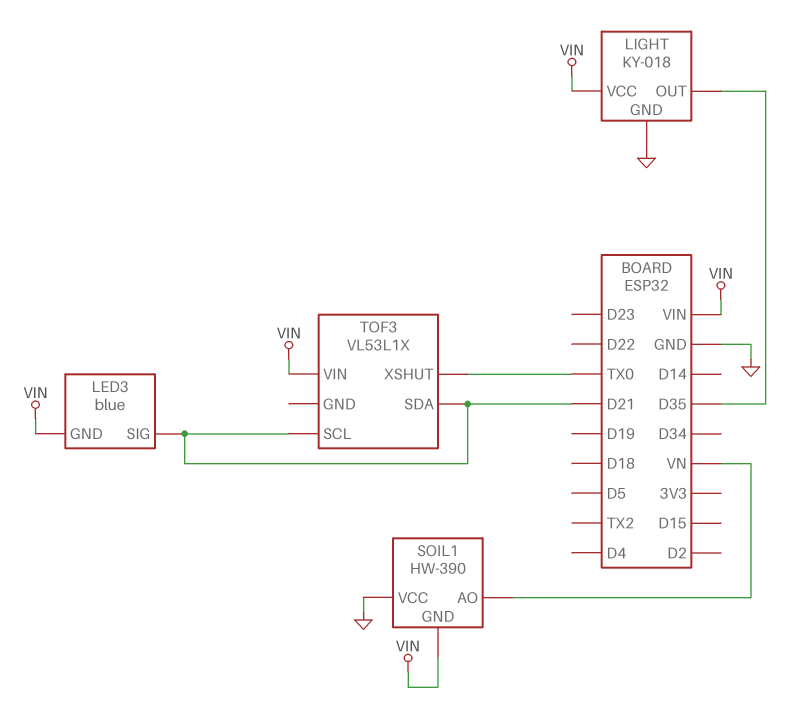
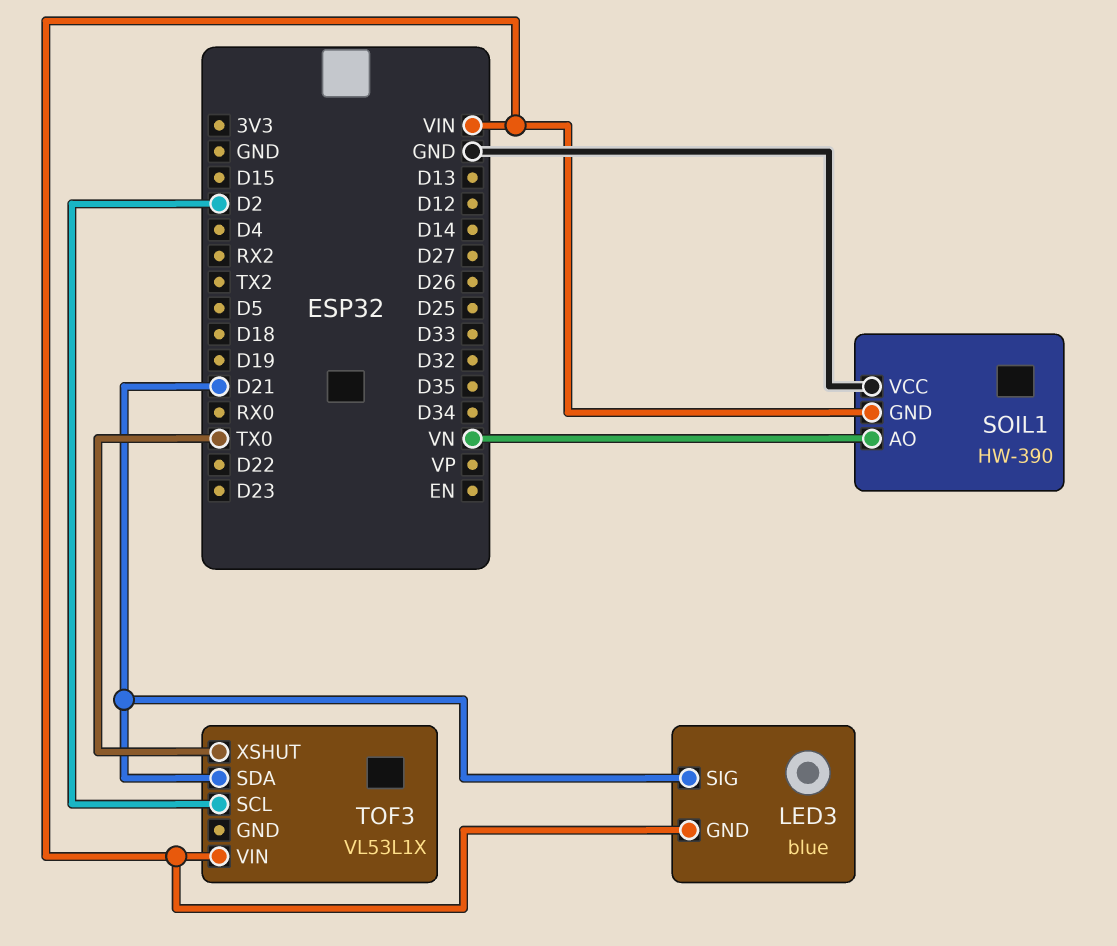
LIGHT: KY-018 -> none
LIGHT pin GND: GND -> none
LIGHT pin OUT: D35 -> none
LIGHT pin VCC: VIN -> none
TOF3 pin SCL: D21 -> D2

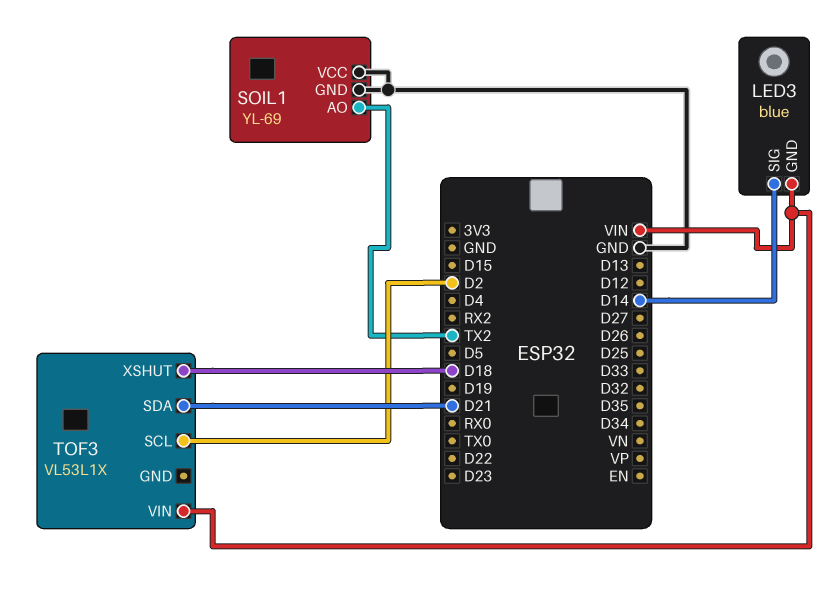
LED3 pin SIG: D21 -> D14
SOIL1: HW-390 -> YL-69
SOIL1 pin AO: VN -> TX2
SOIL1 pin GND: VIN -> GND
TOF3 pin XSHUT: TX0 -> D18

